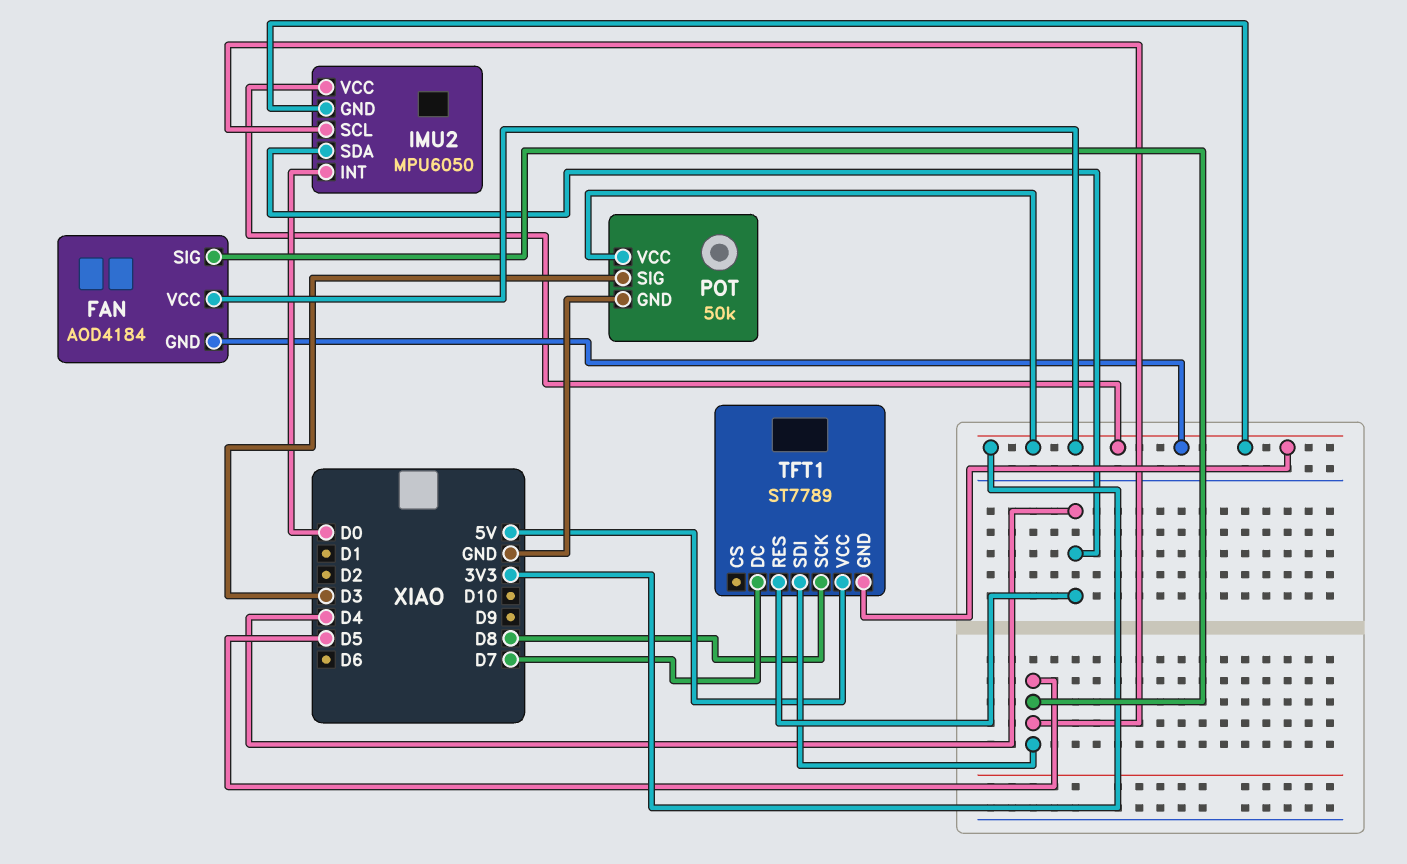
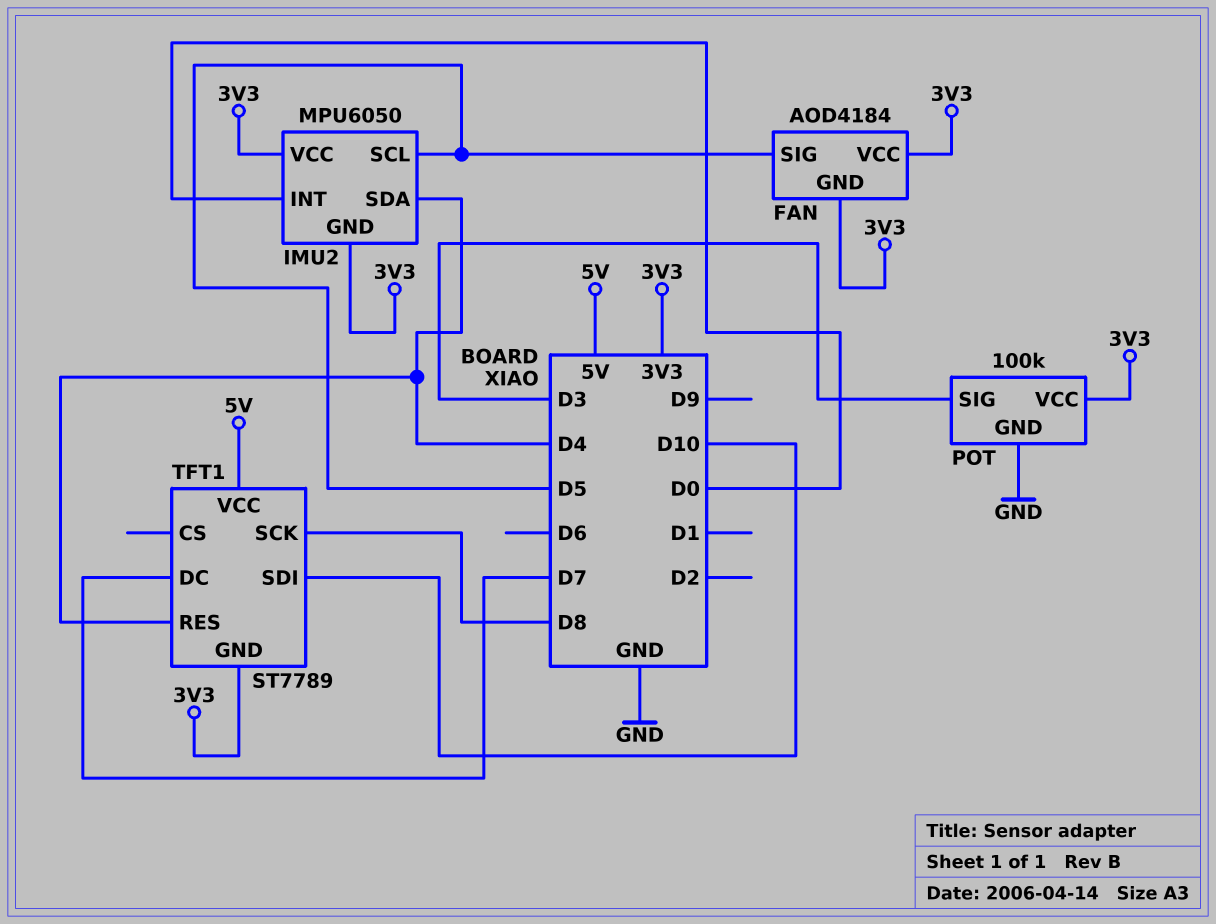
POT: 50k -> 100k
TFT1 pin SDI: D5 -> D10

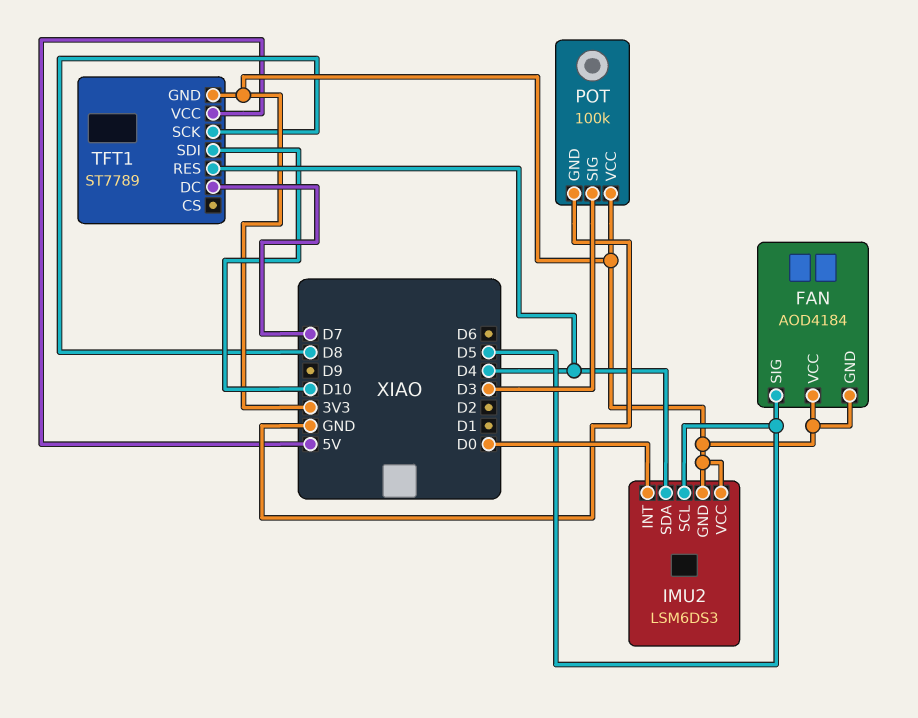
IMU2: MPU6050 -> LSM6DS3

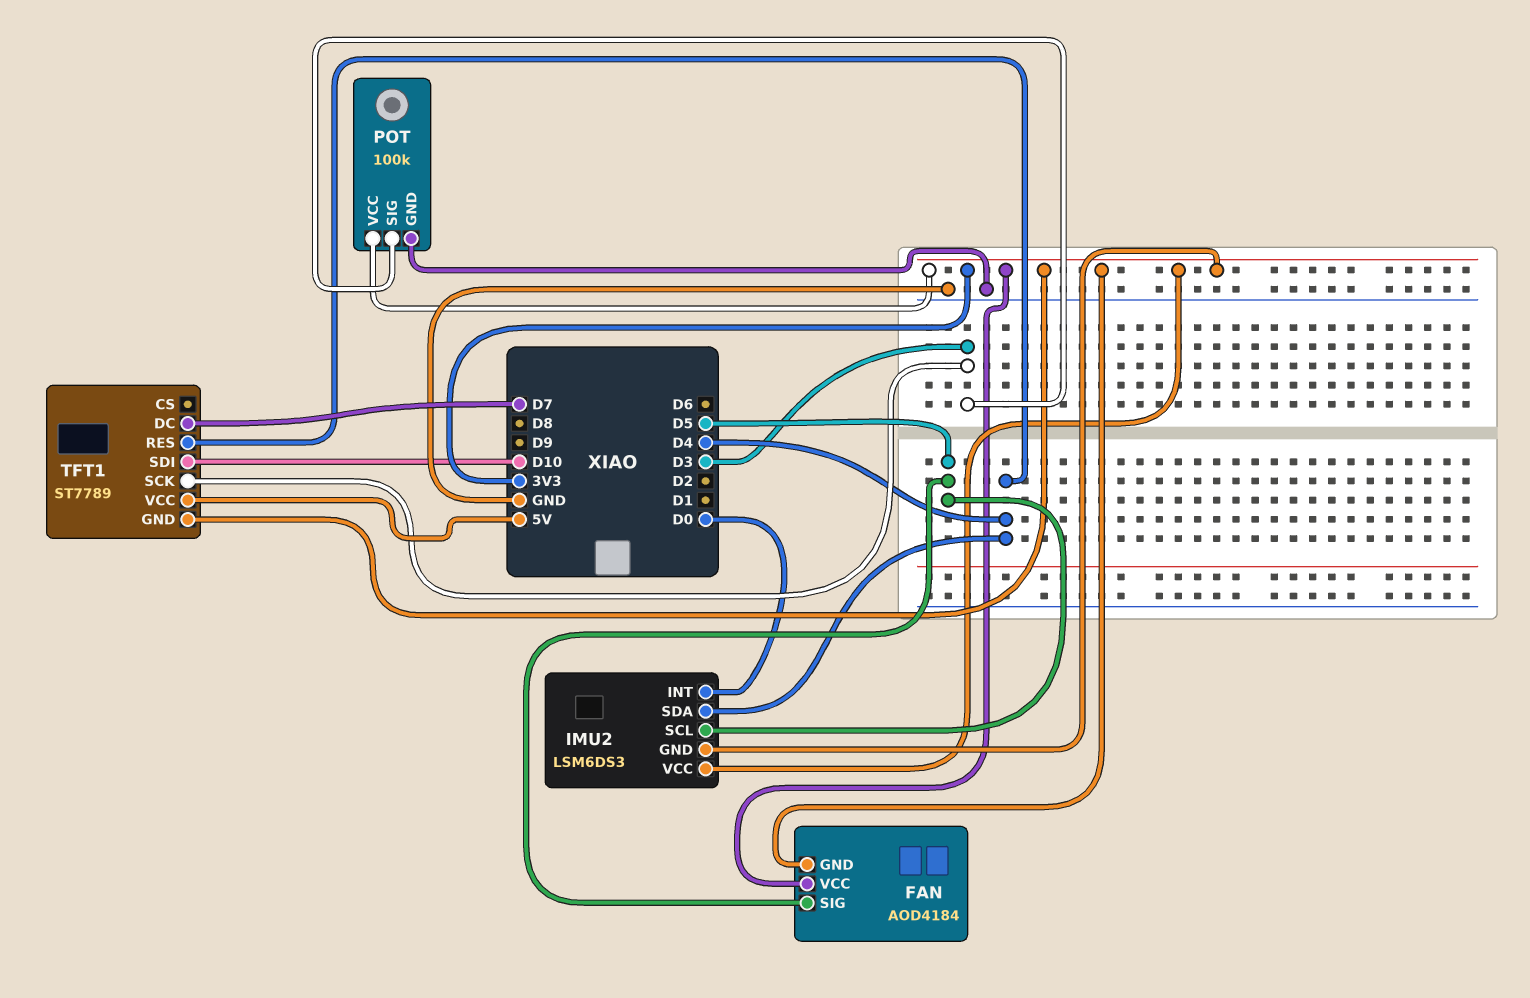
TFT1 pin SCK: D8 -> D3

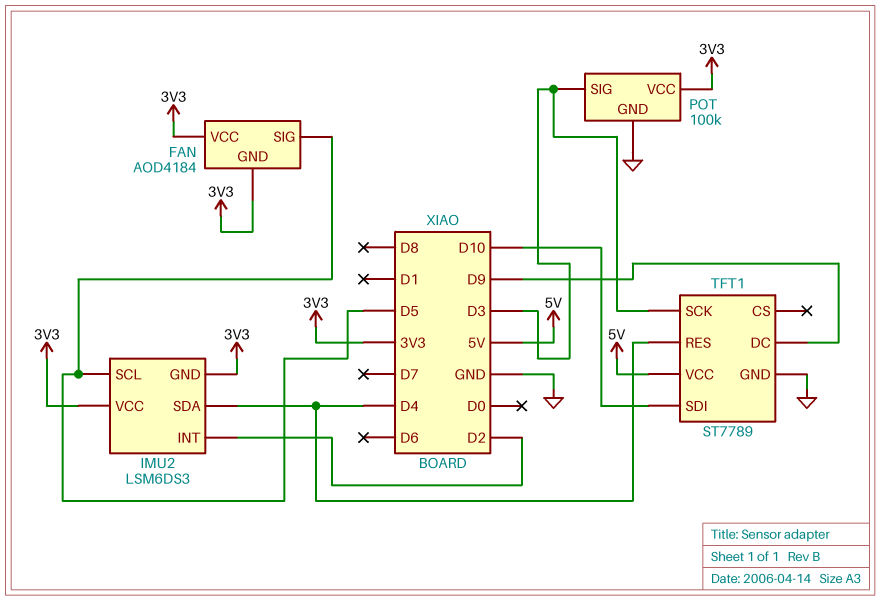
IMU2 pin INT: D0 -> D2
TFT1 pin DC: D7 -> D9
TFT1 pin GND: 3V3 -> GND

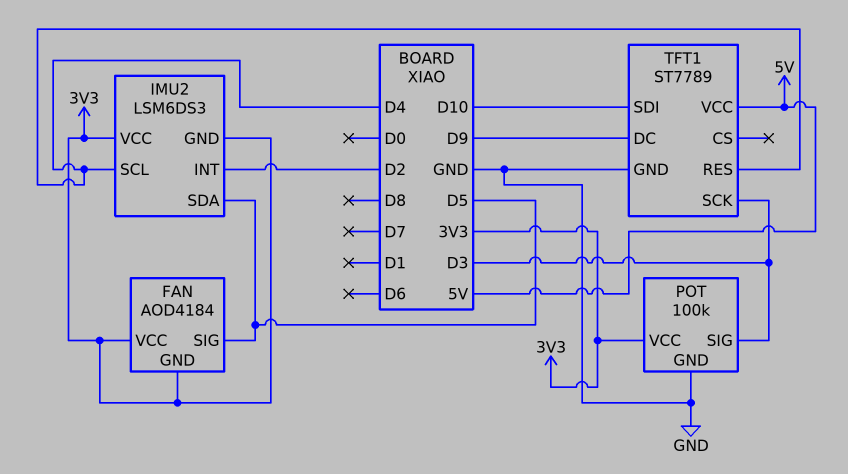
IMU2 pin SCL: D5 -> D4
IMU2 pin SDA: D4 -> D5

